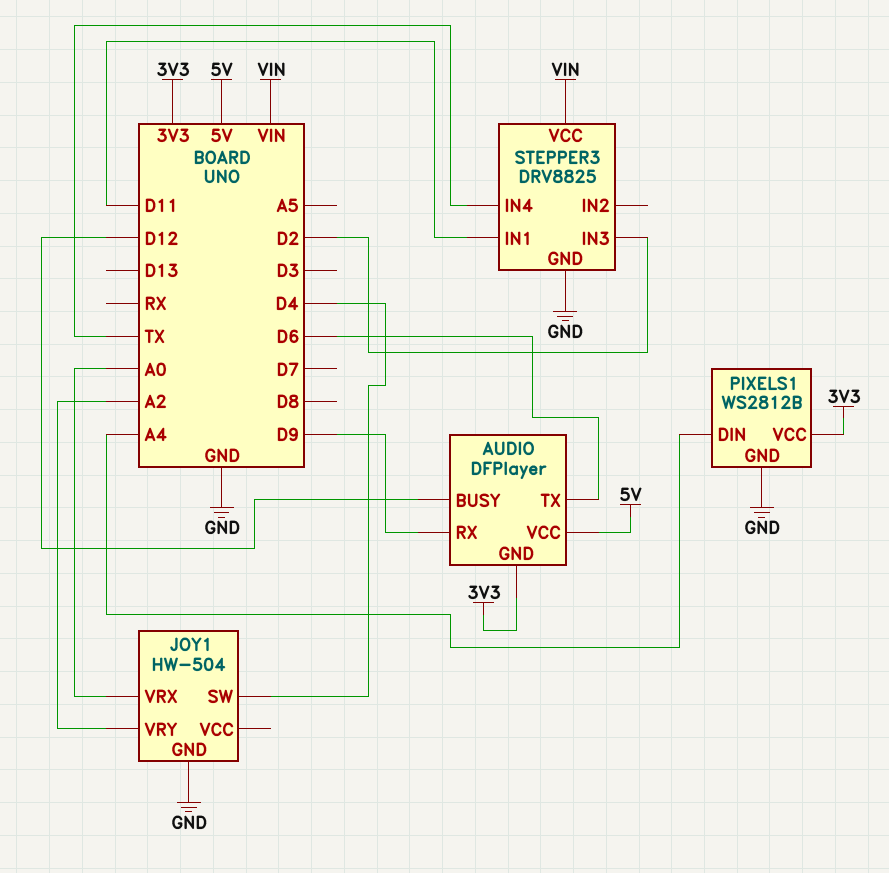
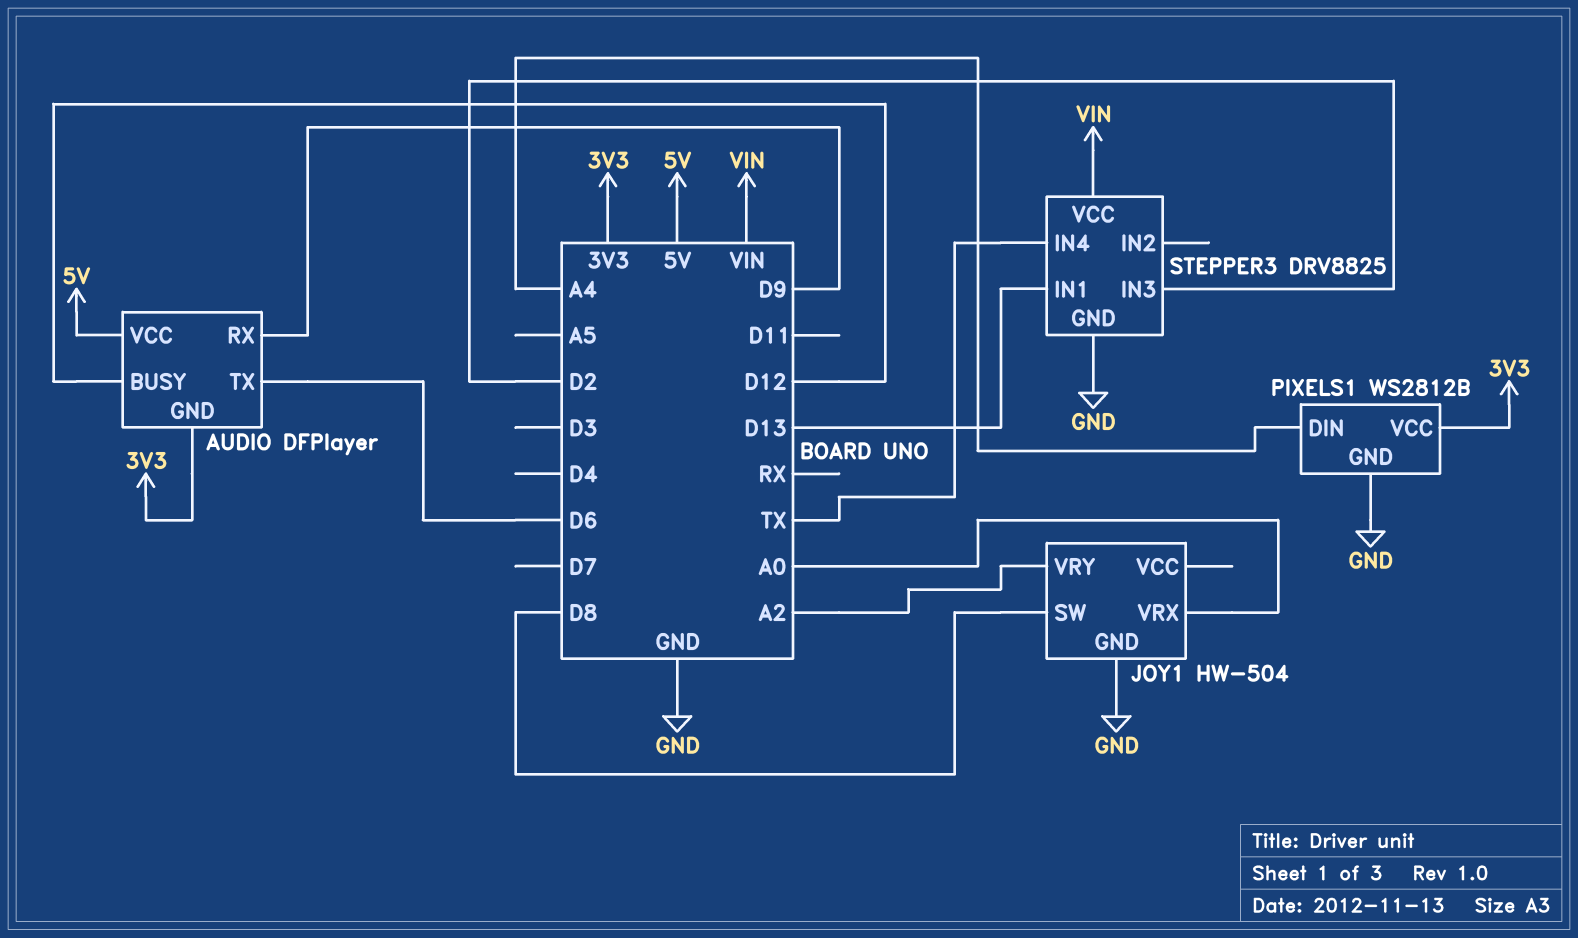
JOY1 pin SW: D4 -> D8
STEPPER3 pin IN1: D11 -> D13

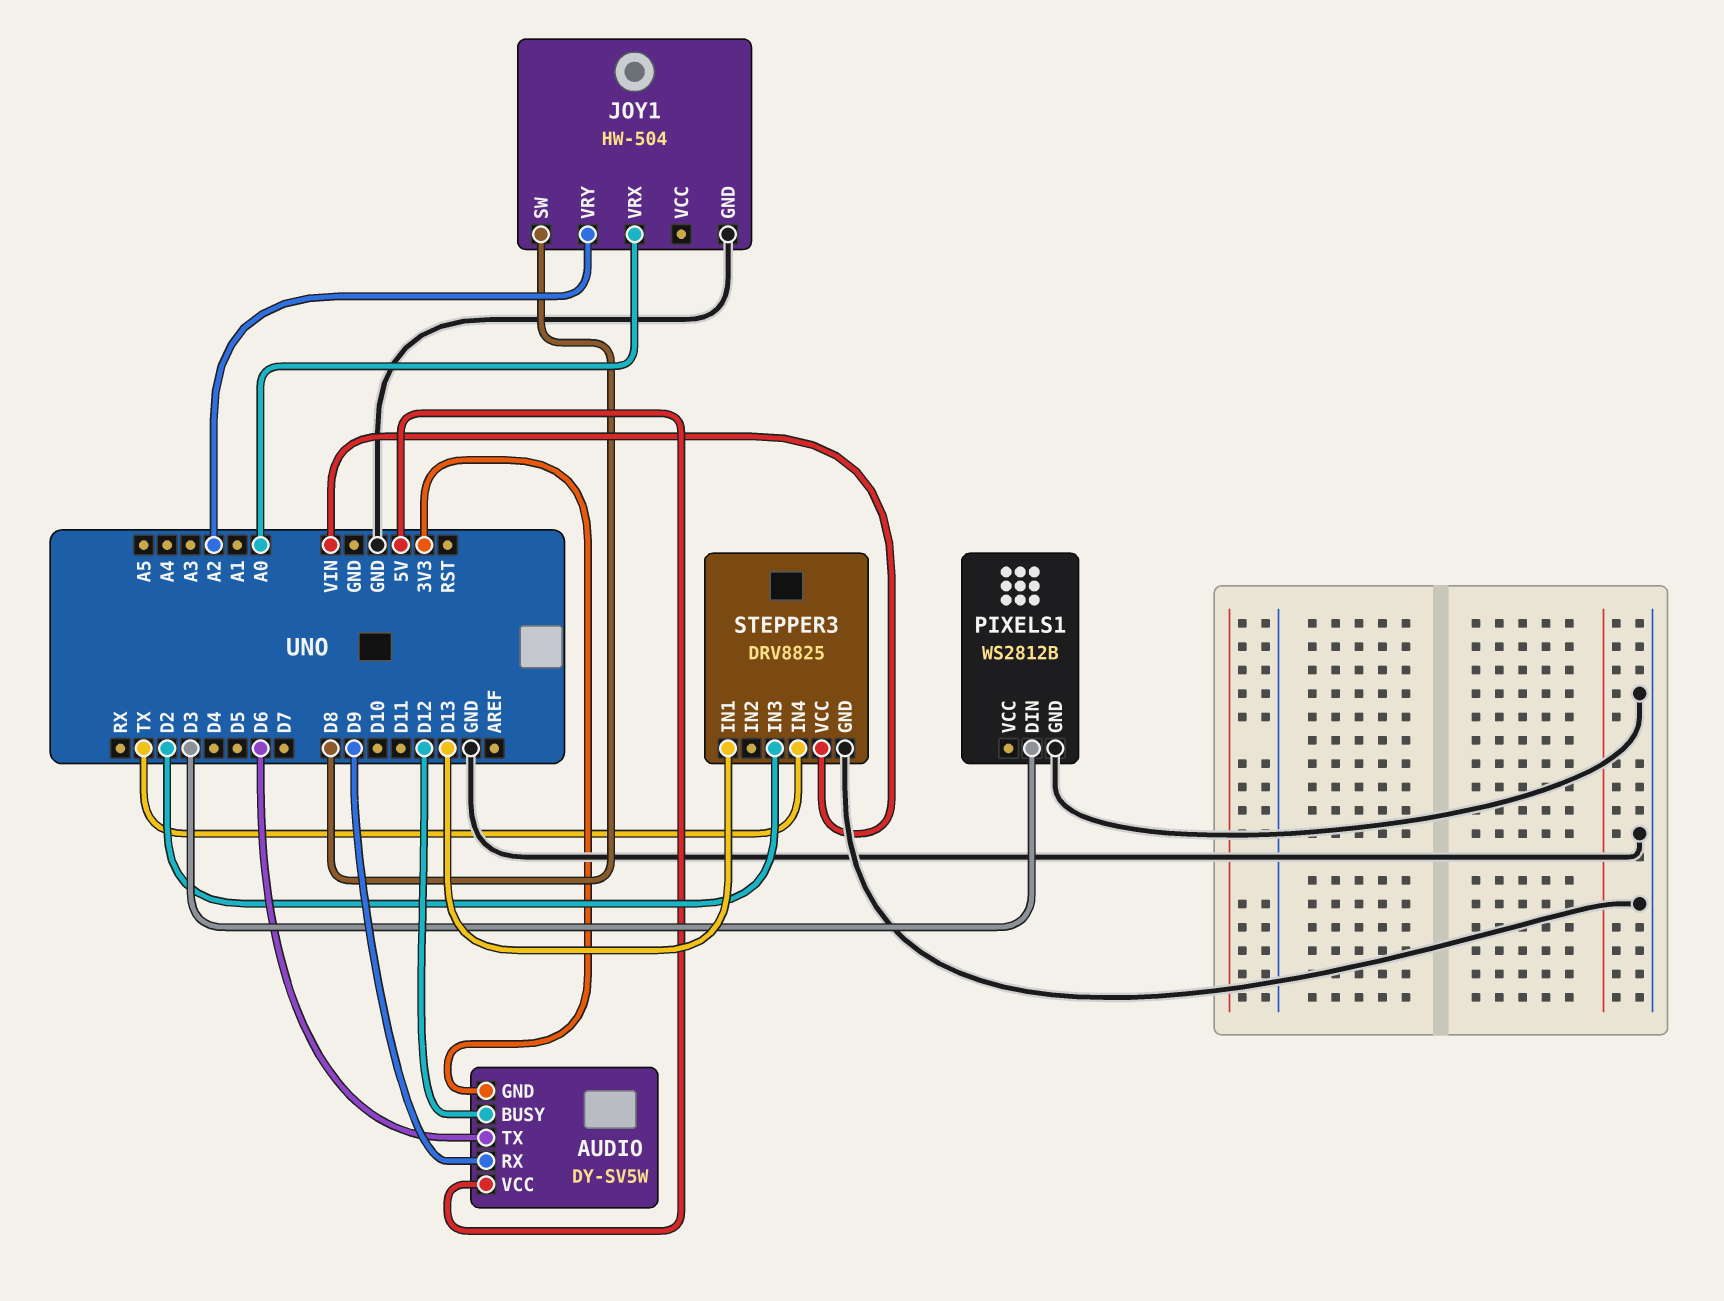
AUDIO: DFPlayer -> DY-SV5W
PIXELS1 pin DIN: A4 -> D3
PIXELS1 pin VCC: 3V3 -> none

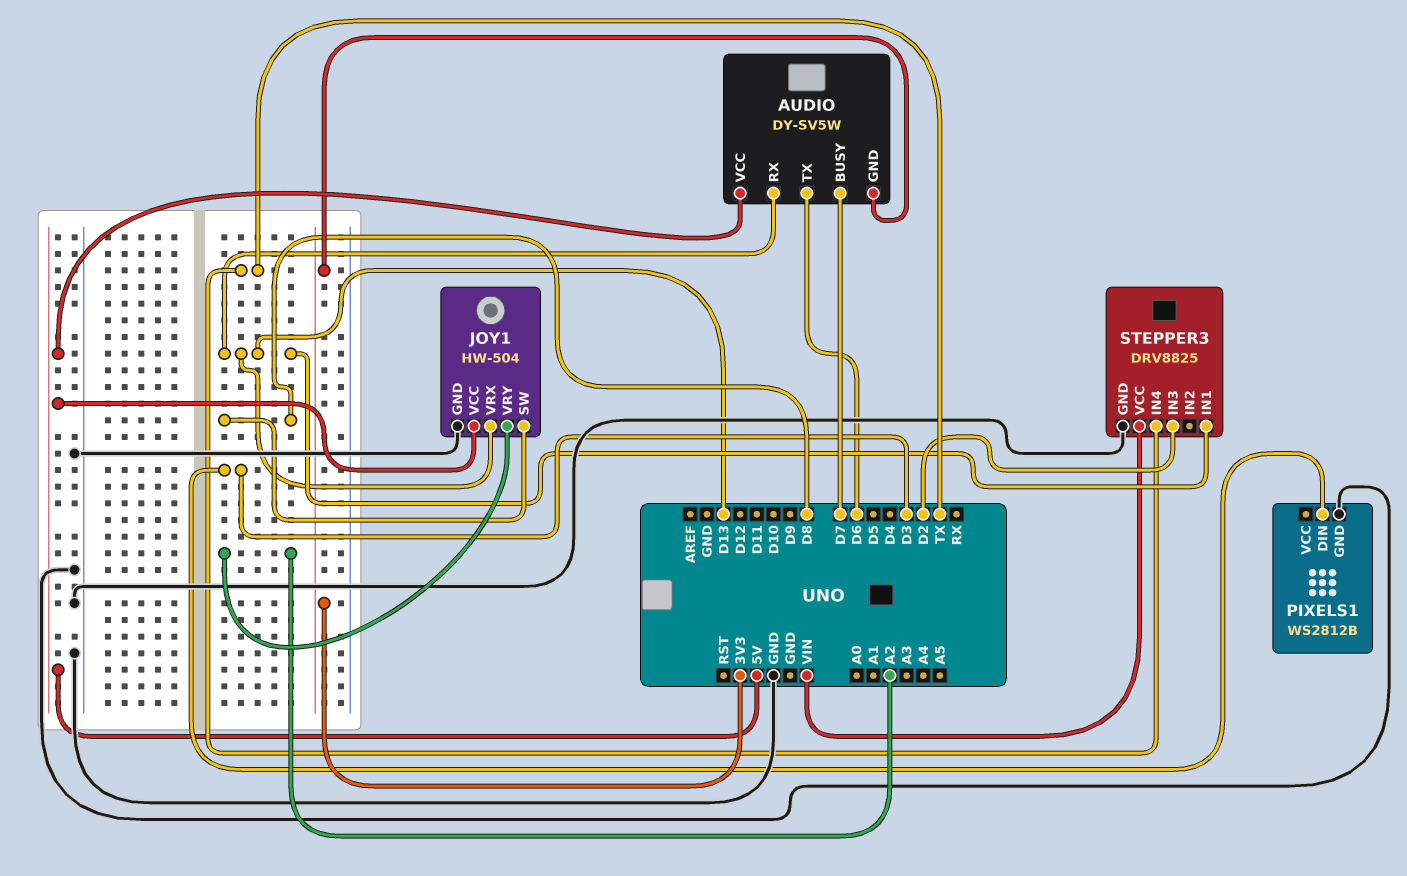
AUDIO pin BUSY: D12 -> D7
AUDIO pin RX: D9 -> D13
JOY1 pin VCC: none -> 5V
JOY1 pin VRX: A0 -> D13

